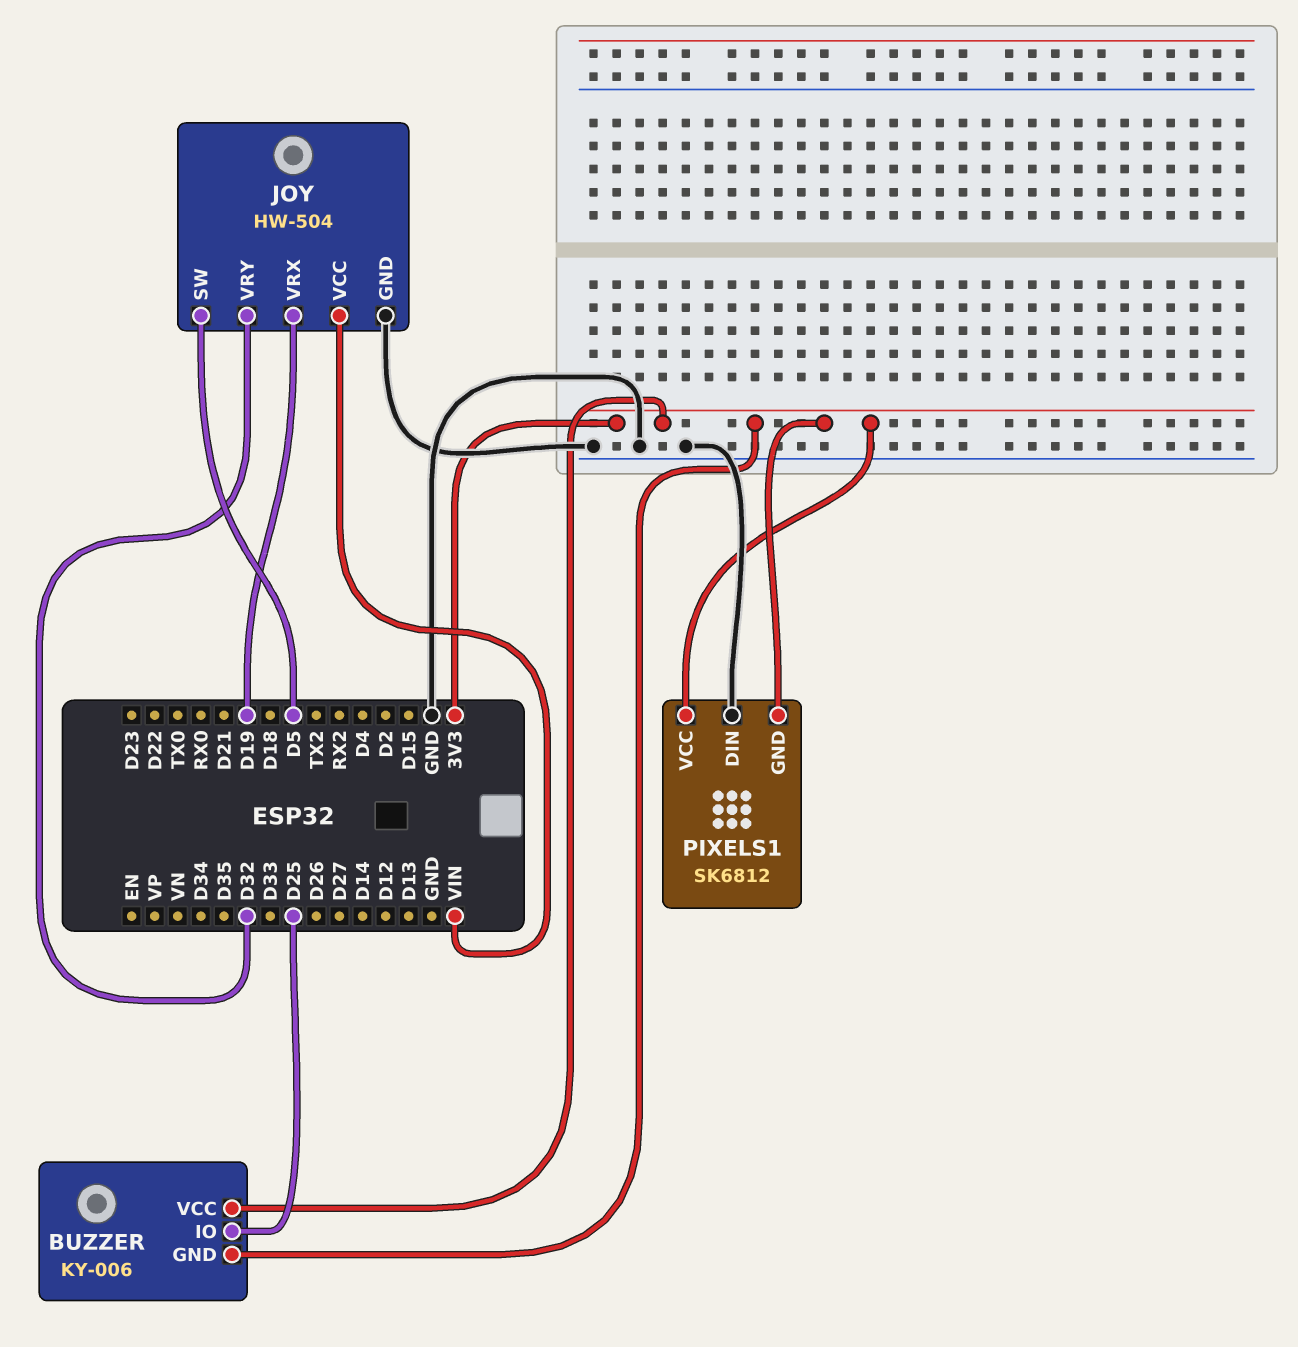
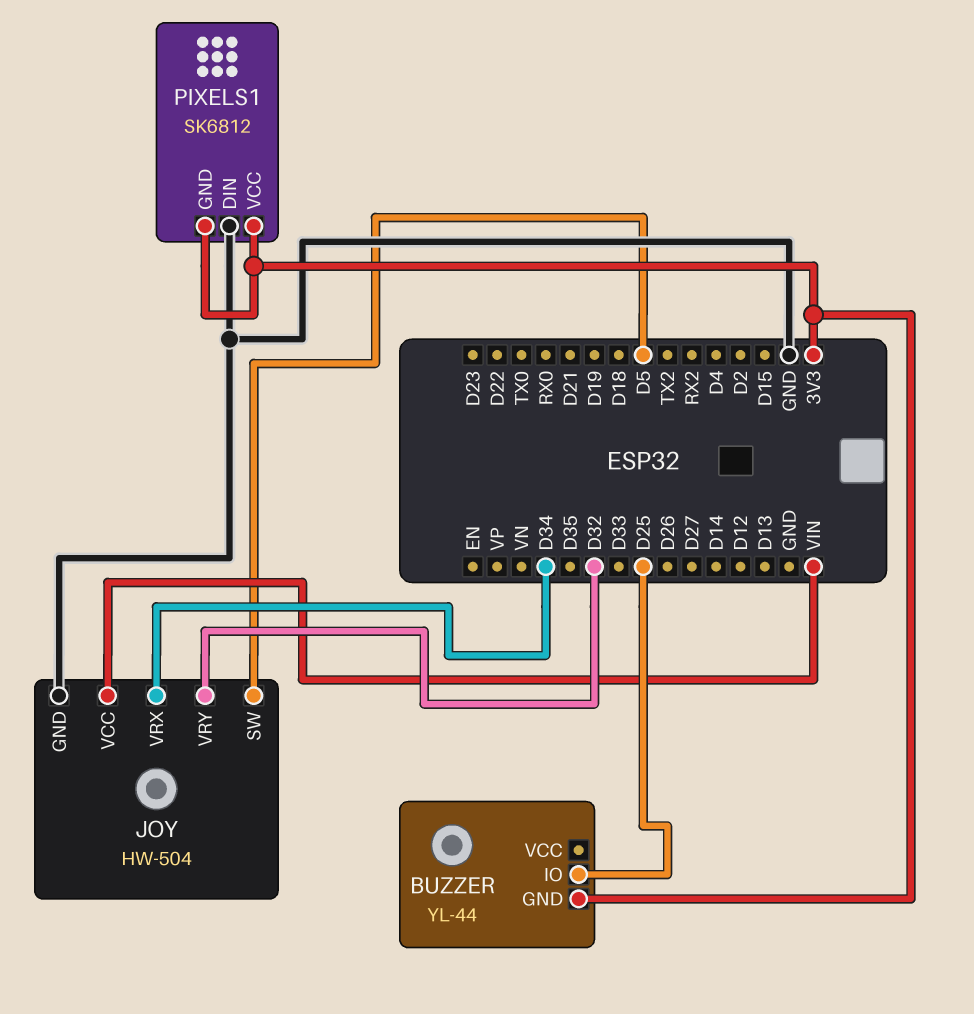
BUZZER: KY-006 -> YL-44
BUZZER pin VCC: 3V3 -> none
JOY pin VRX: D19 -> D34

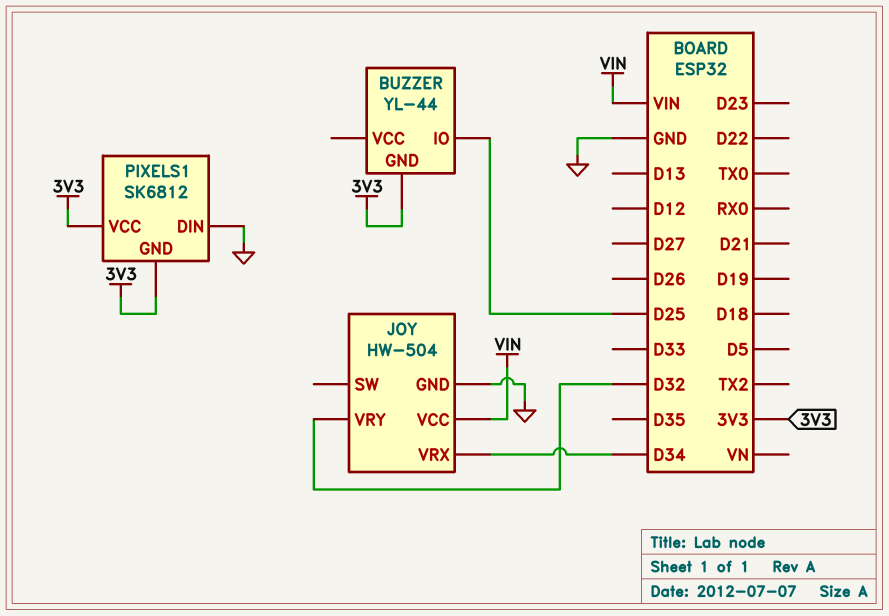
JOY pin SW: D5 -> none

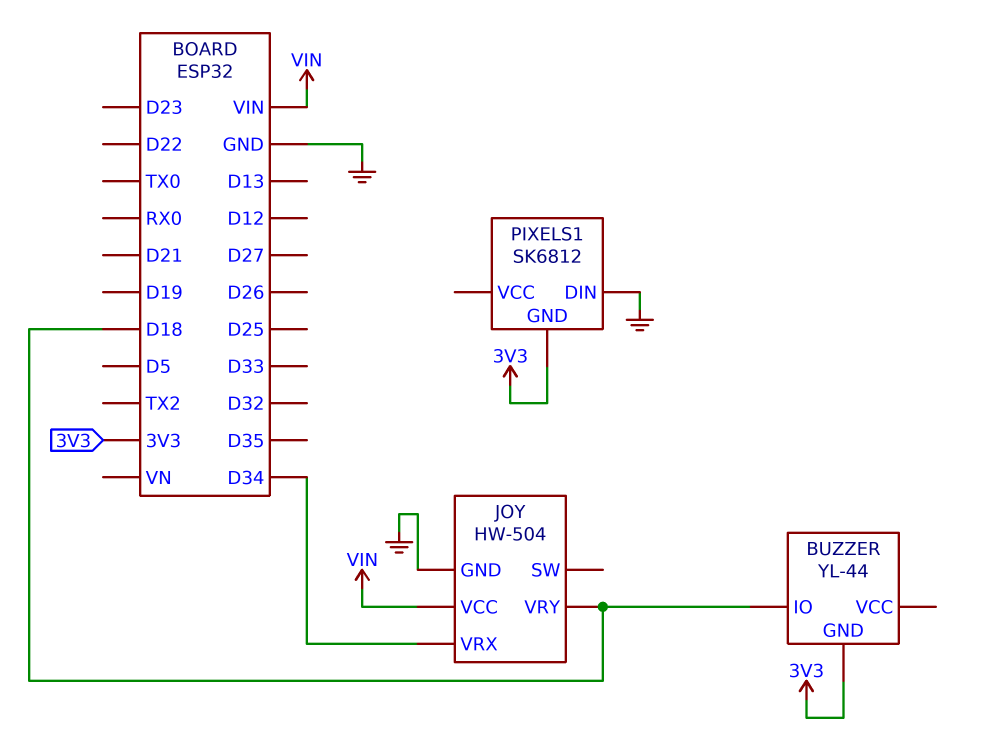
BUZZER pin IO: D25 -> D18
JOY pin VRY: D32 -> D18
PIXELS1 pin VCC: 3V3 -> none

